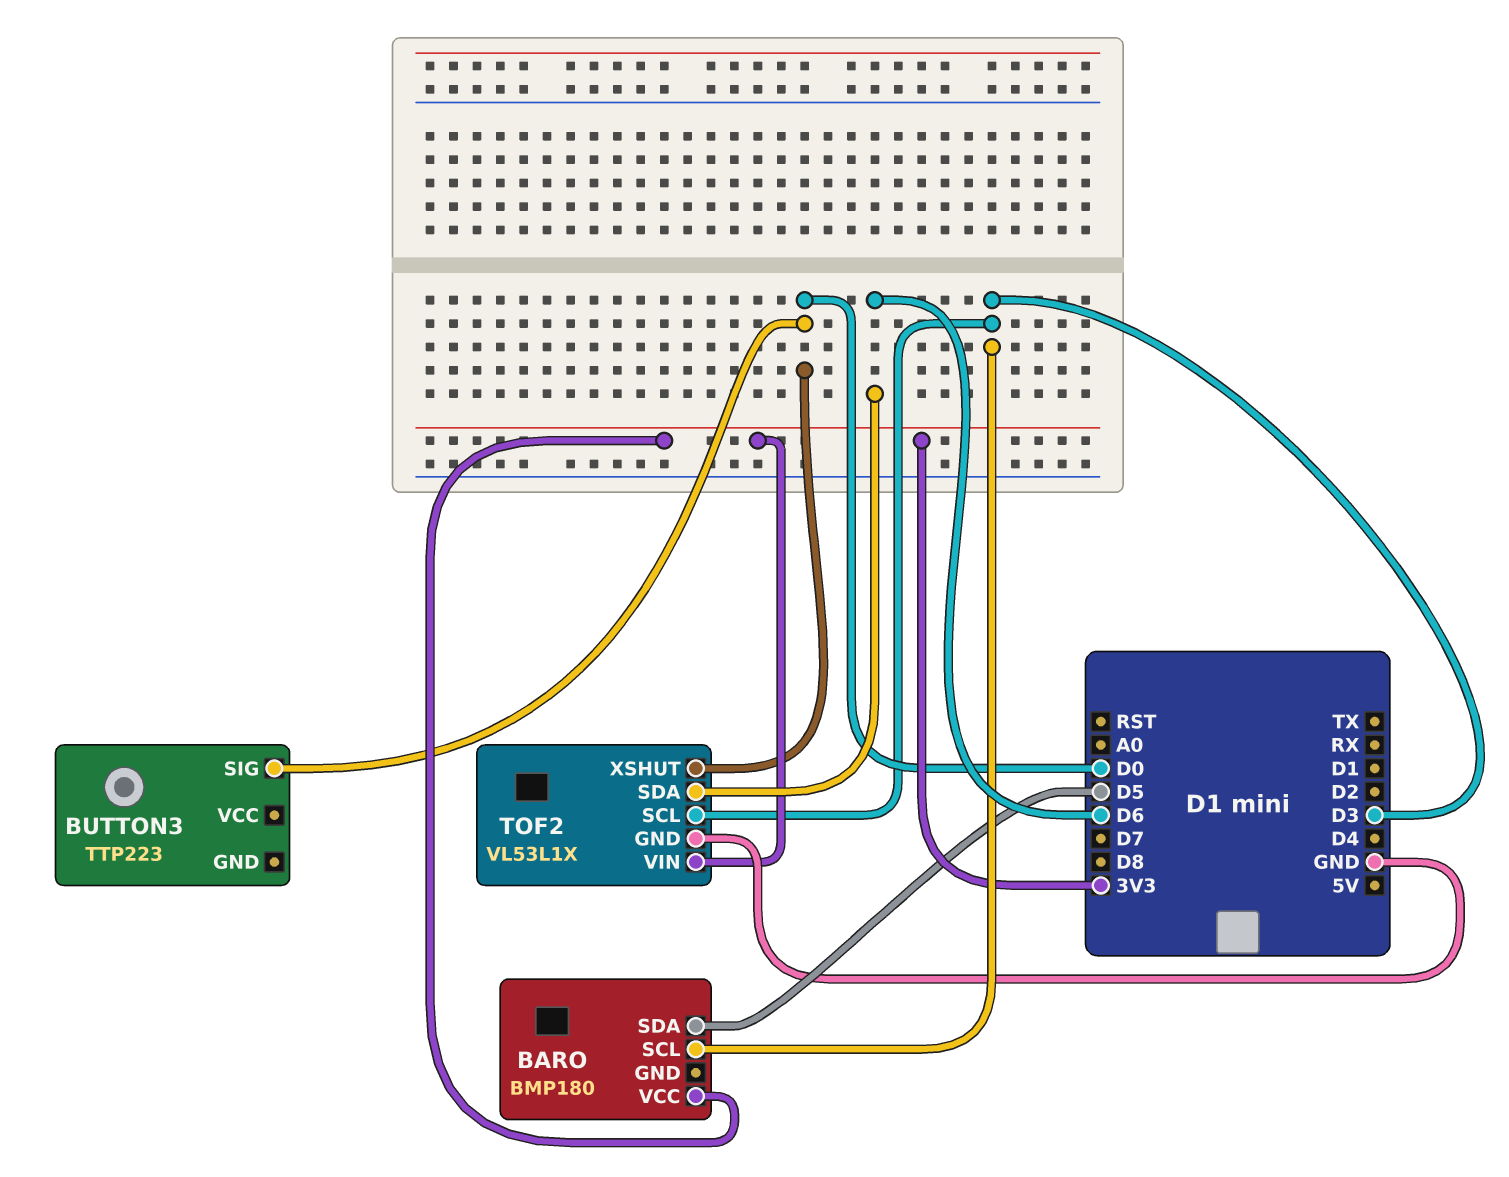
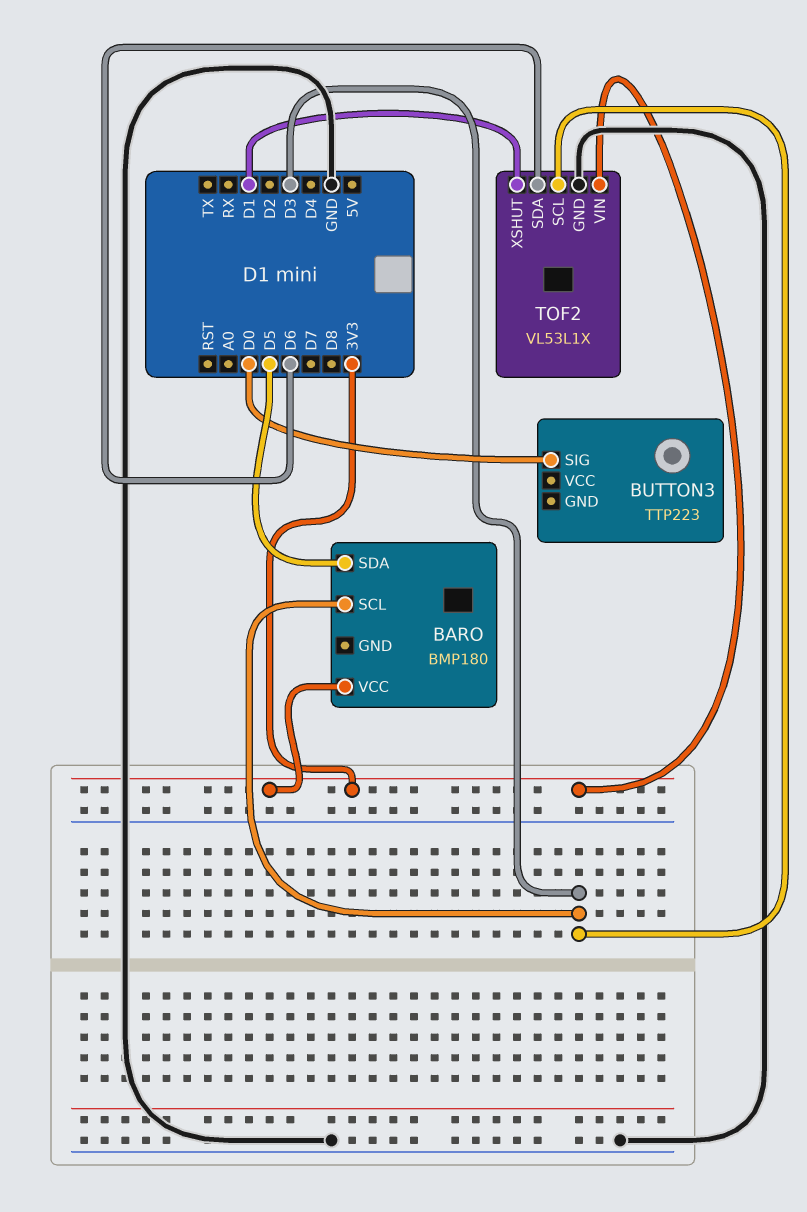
TOF2 pin XSHUT: D0 -> D1

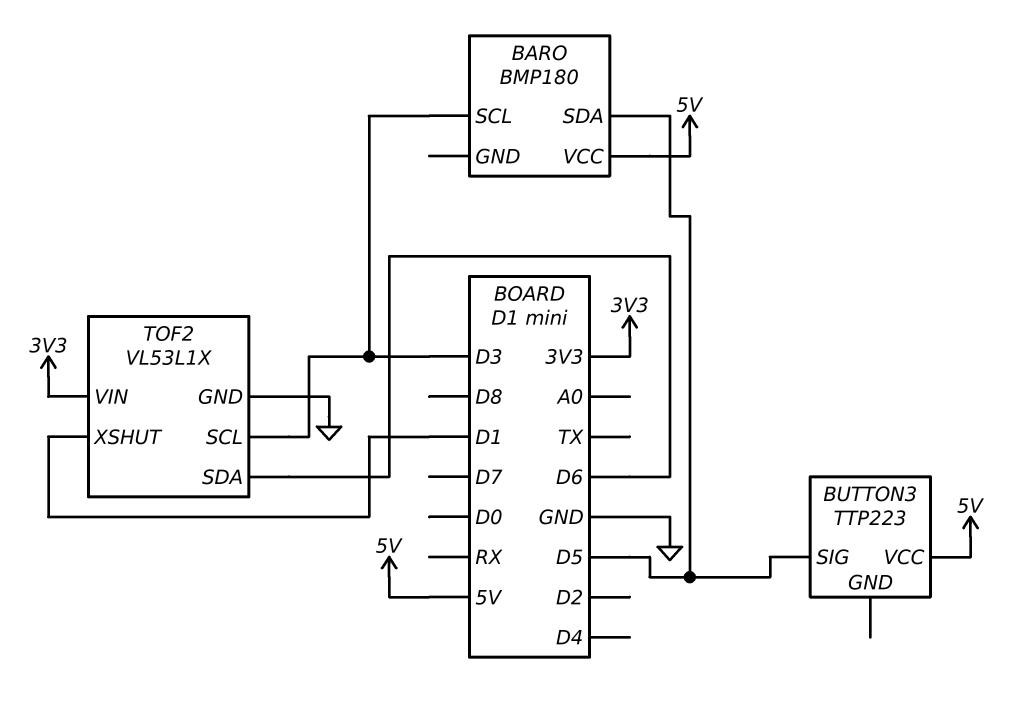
BARO pin VCC: 3V3 -> 5V
BUTTON3 pin SIG: D0 -> D5
BUTTON3 pin VCC: none -> 5V

